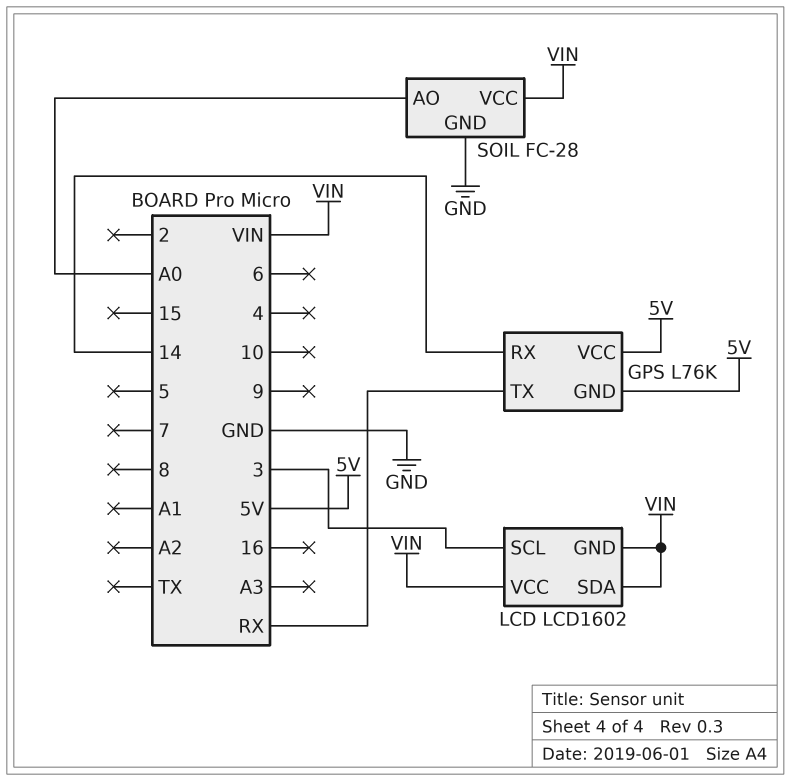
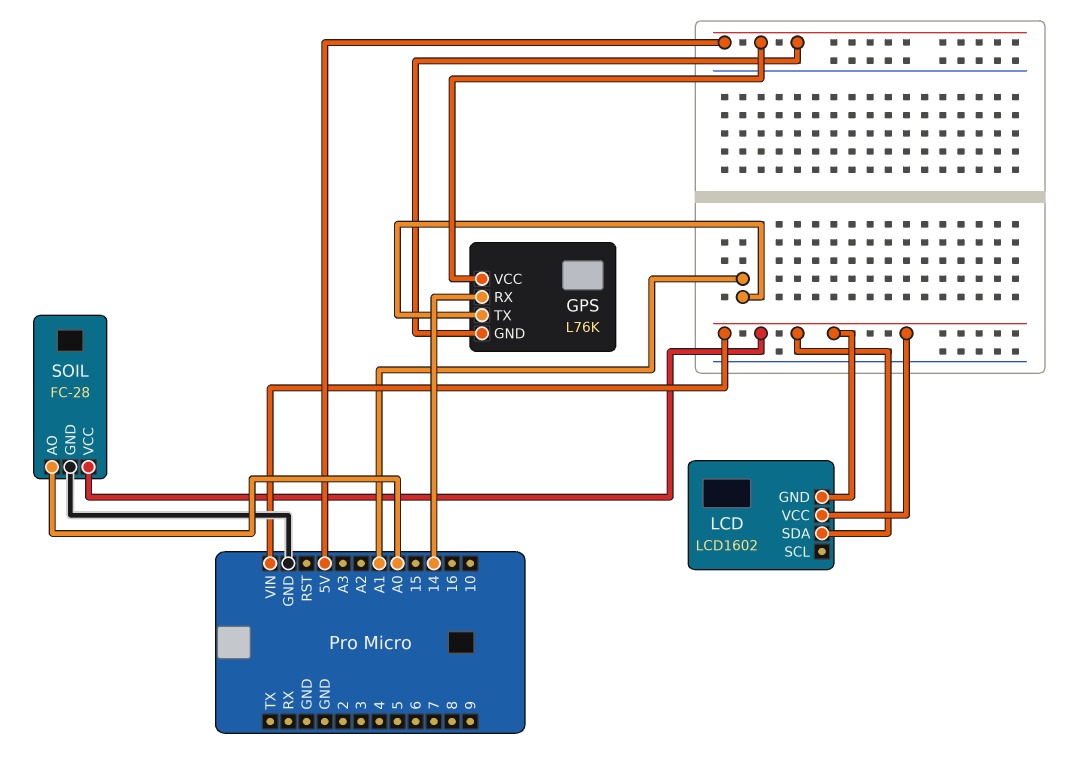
GPS pin TX: RX -> A1
LCD pin SCL: 3 -> none

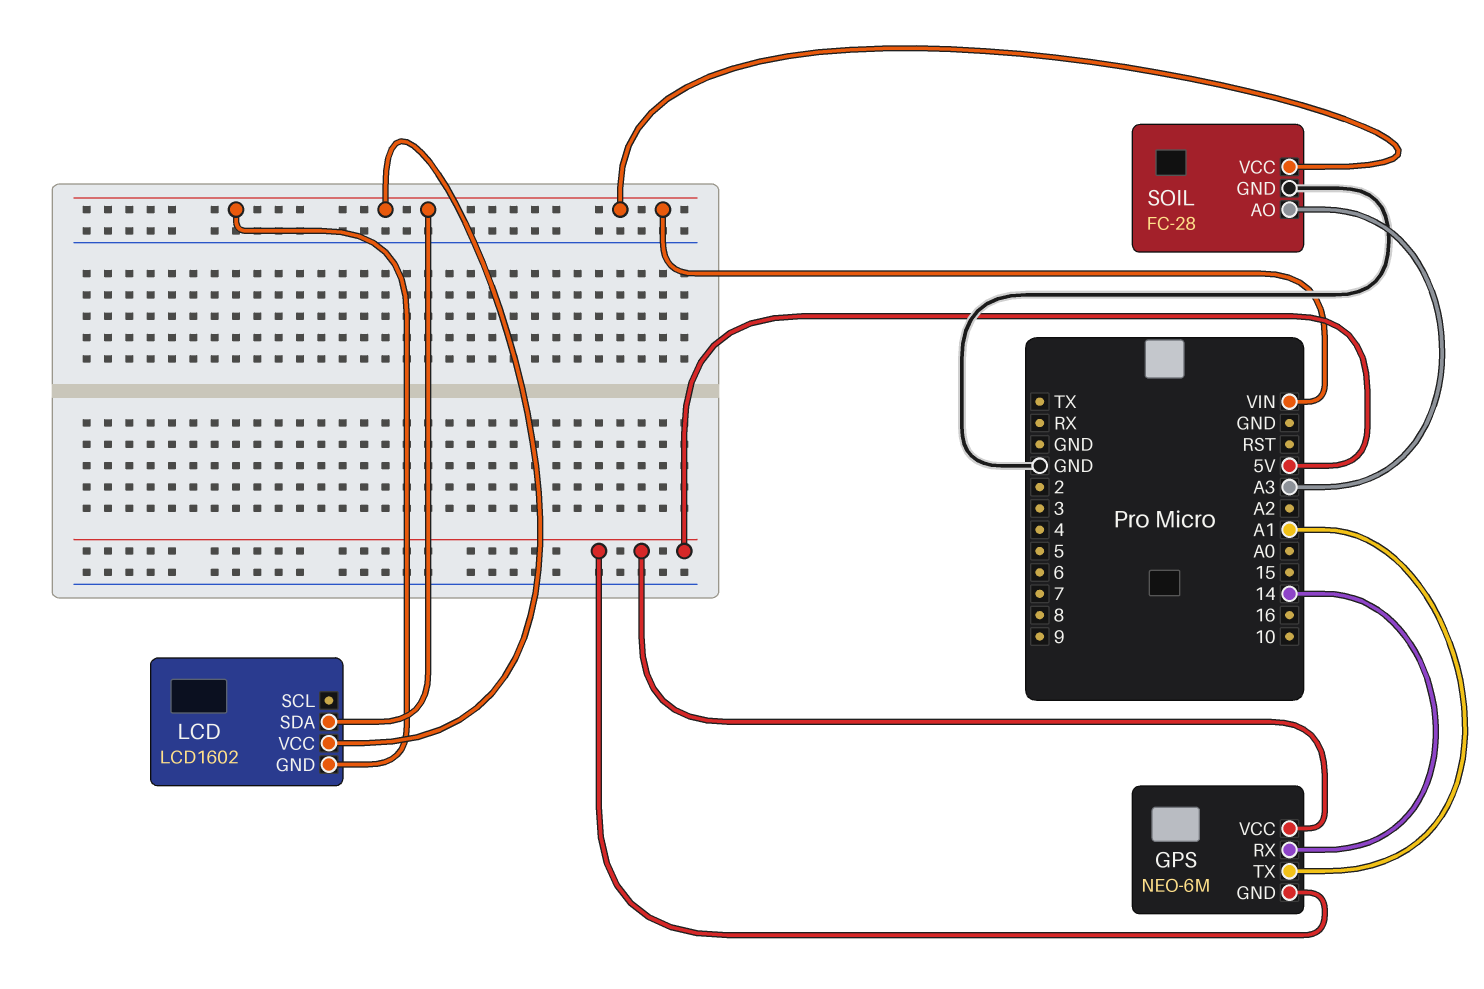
GPS: L76K -> NEO-6M
SOIL pin AO: A0 -> A3

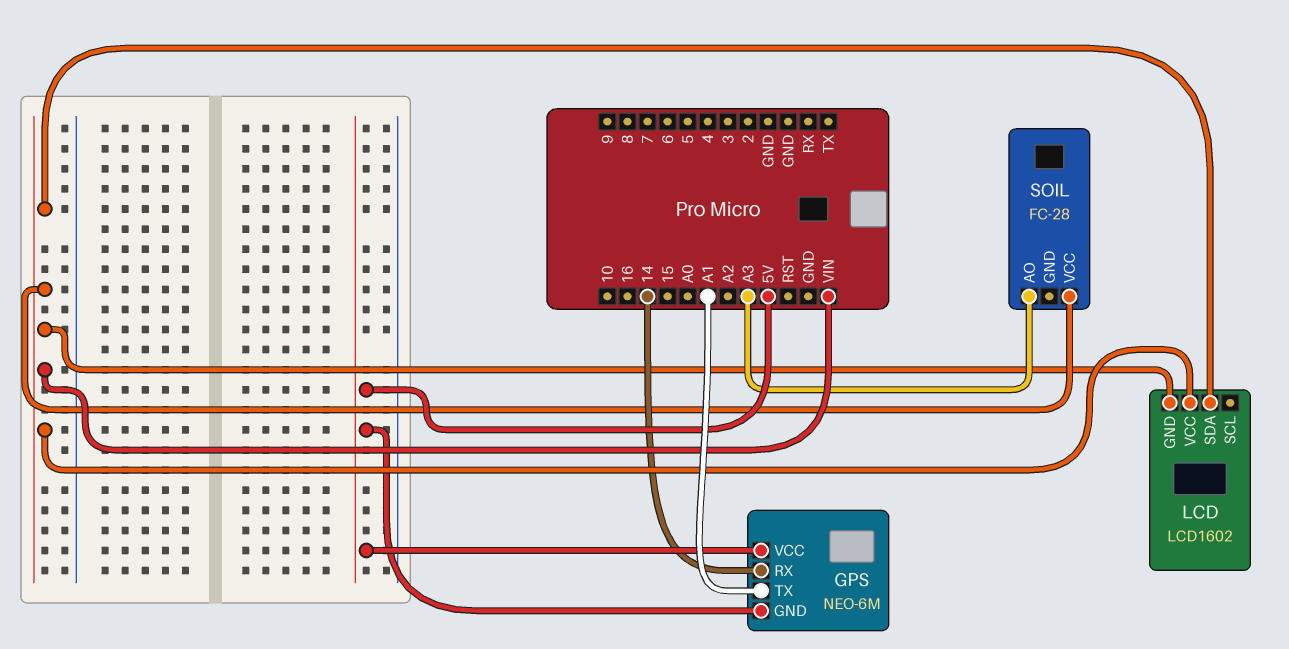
SOIL pin GND: GND -> none

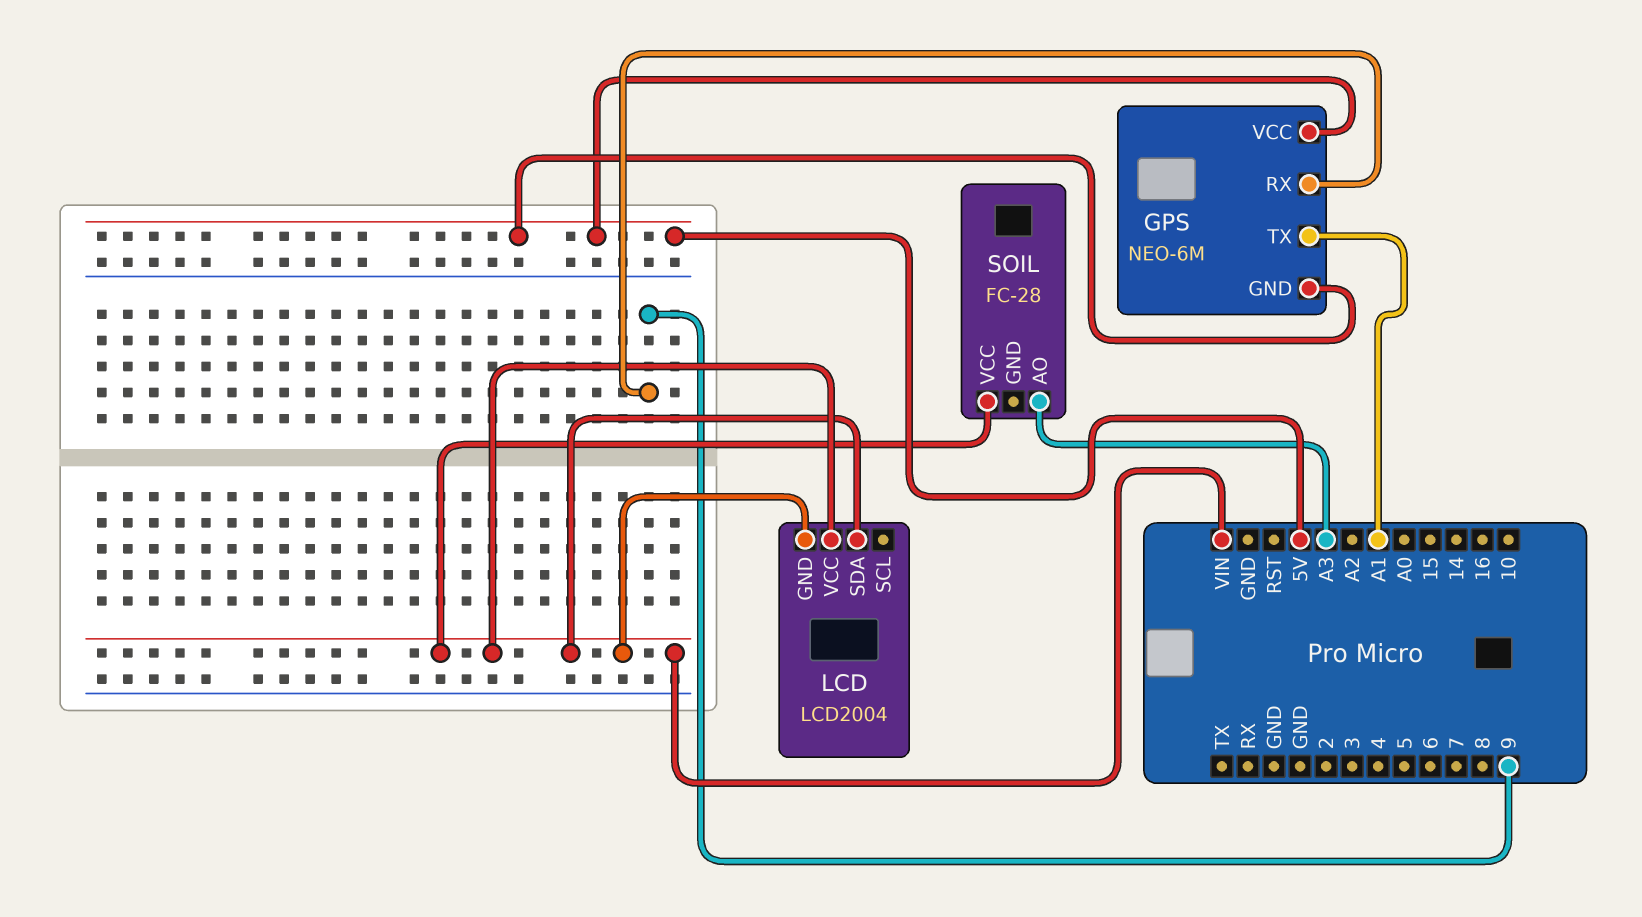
GPS pin RX: 14 -> 9
LCD: LCD1602 -> LCD2004

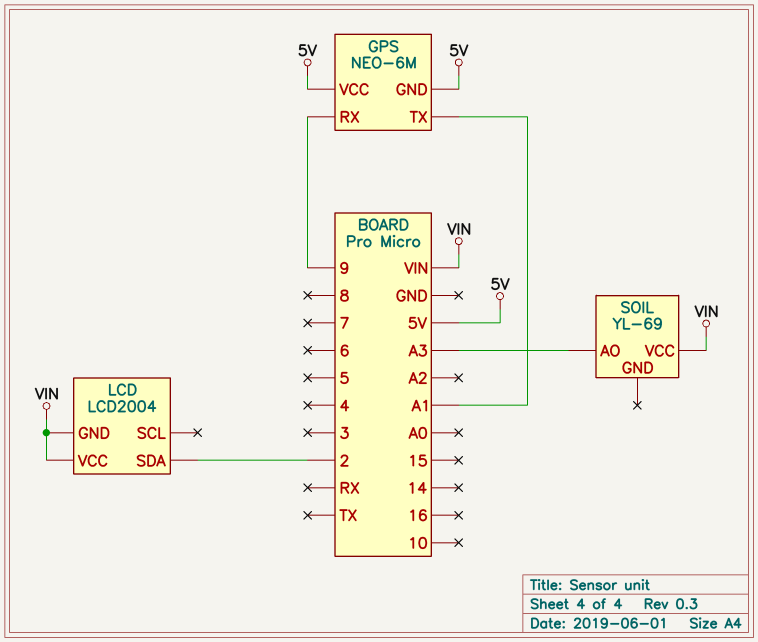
LCD pin SDA: VIN -> 2
SOIL: FC-28 -> YL-69

